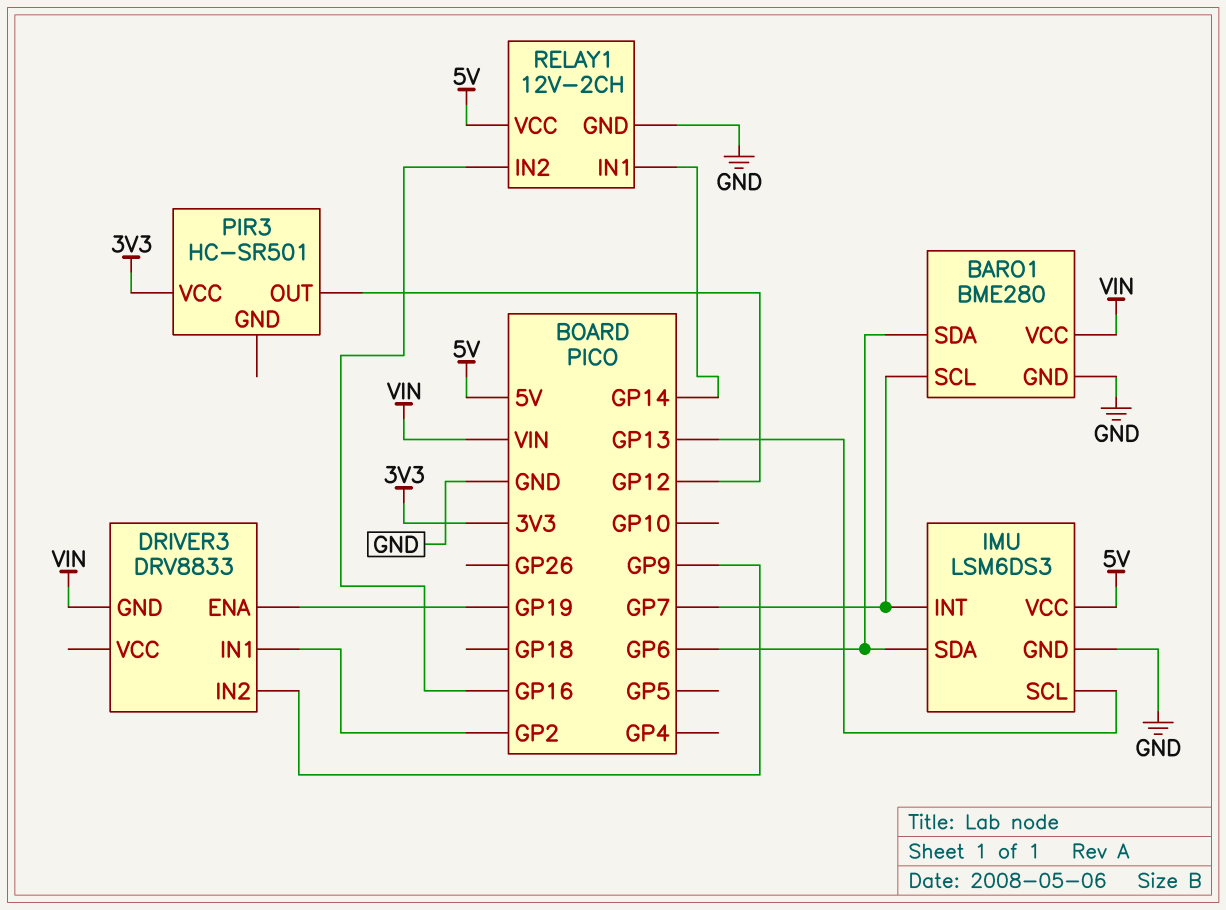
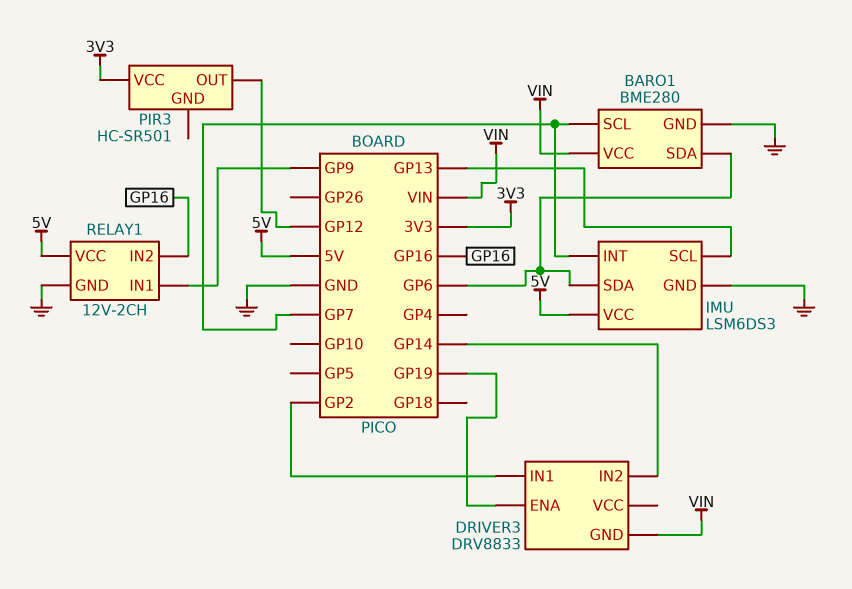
DRIVER3 pin IN2: GP9 -> GP14
RELAY1 pin IN1: GP14 -> GP9

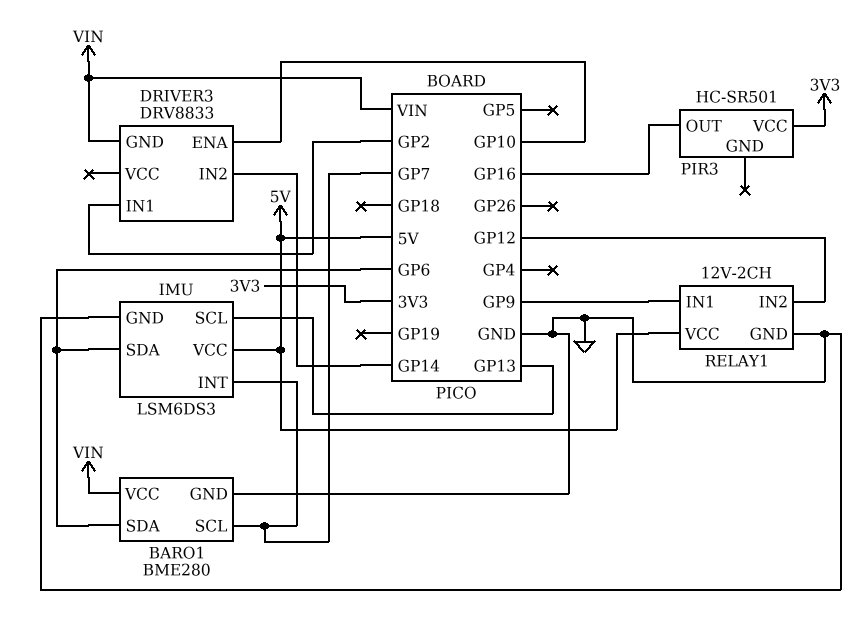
DRIVER3 pin ENA: GP19 -> GP10
PIR3 pin OUT: GP12 -> GP16
RELAY1 pin IN2: GP16 -> GP12

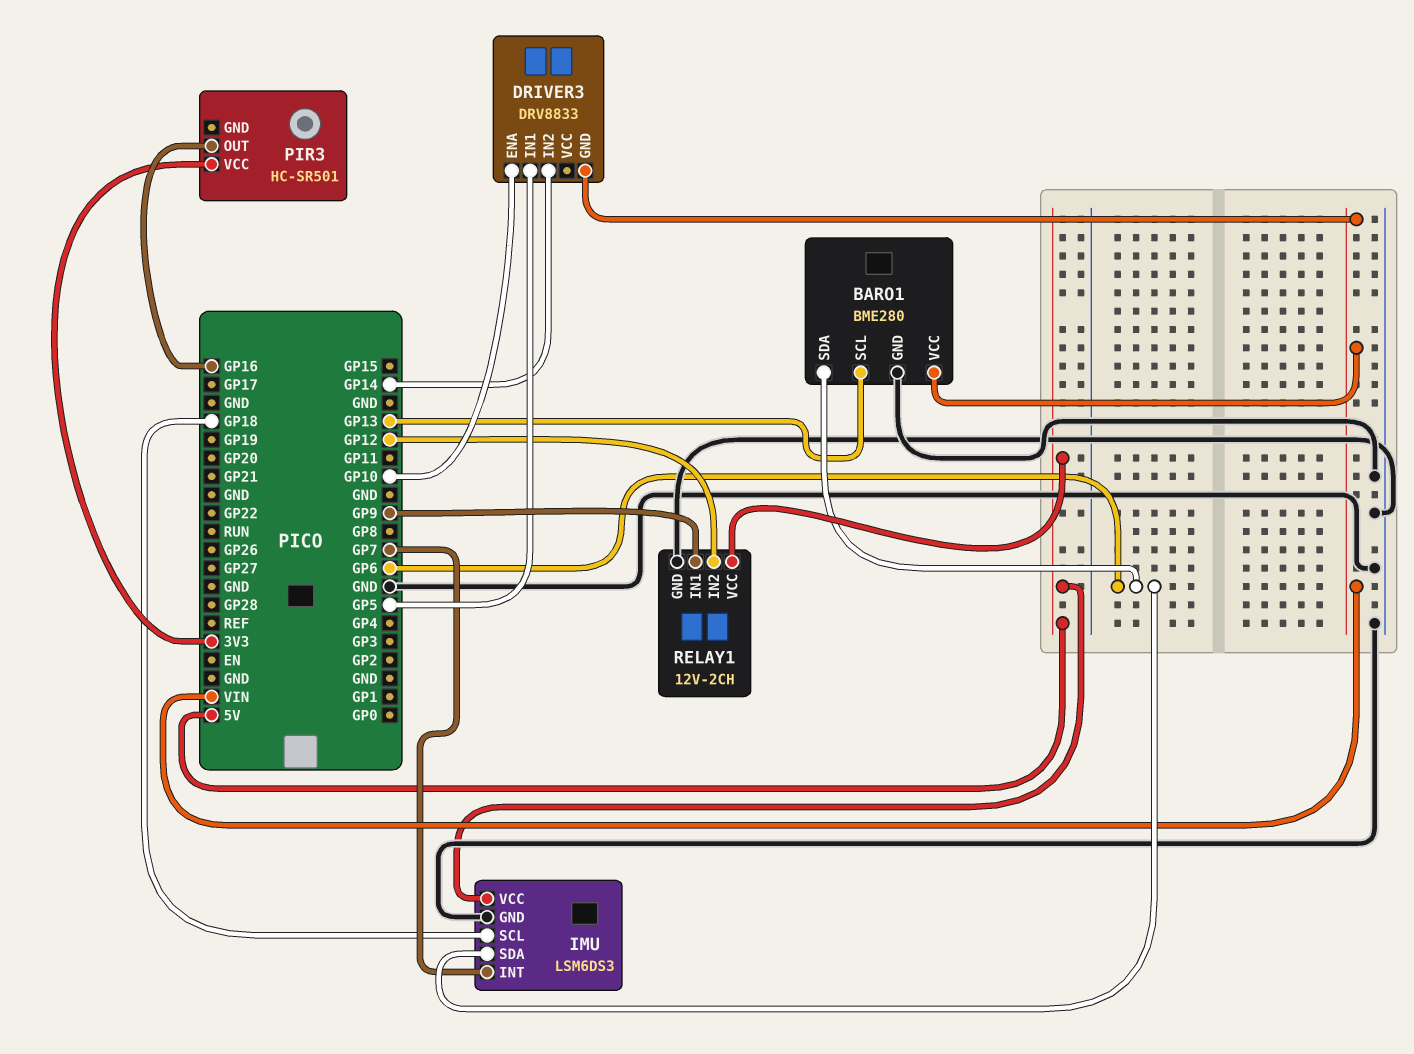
BARO1 pin SCL: GP7 -> GP13
DRIVER3 pin IN1: GP2 -> GP5
IMU pin SCL: GP13 -> GP18

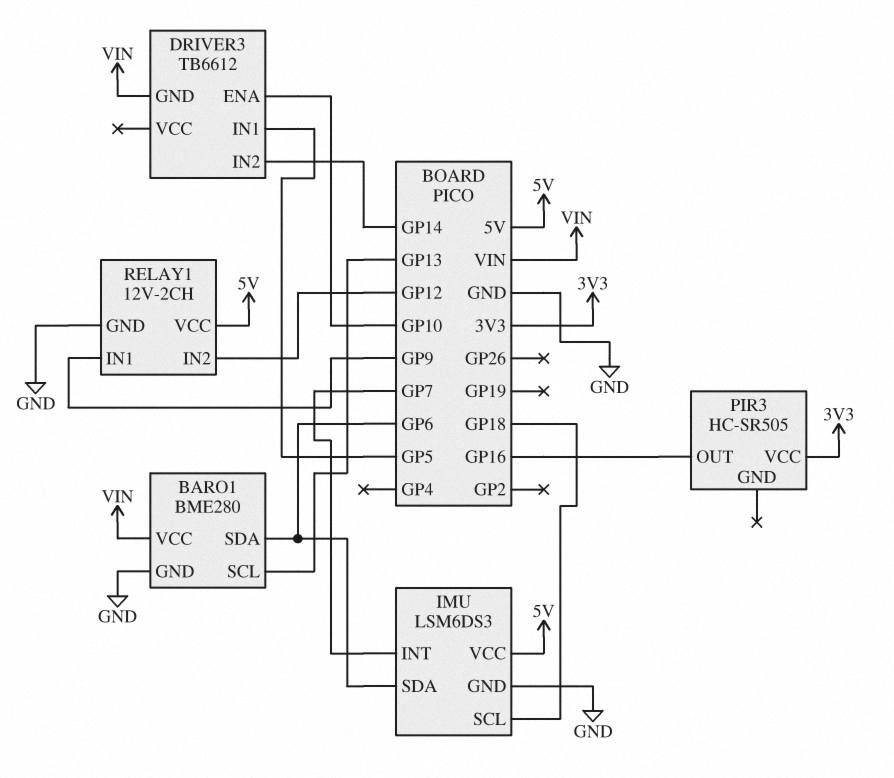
DRIVER3: DRV8833 -> TB6612
PIR3: HC-SR501 -> HC-SR505

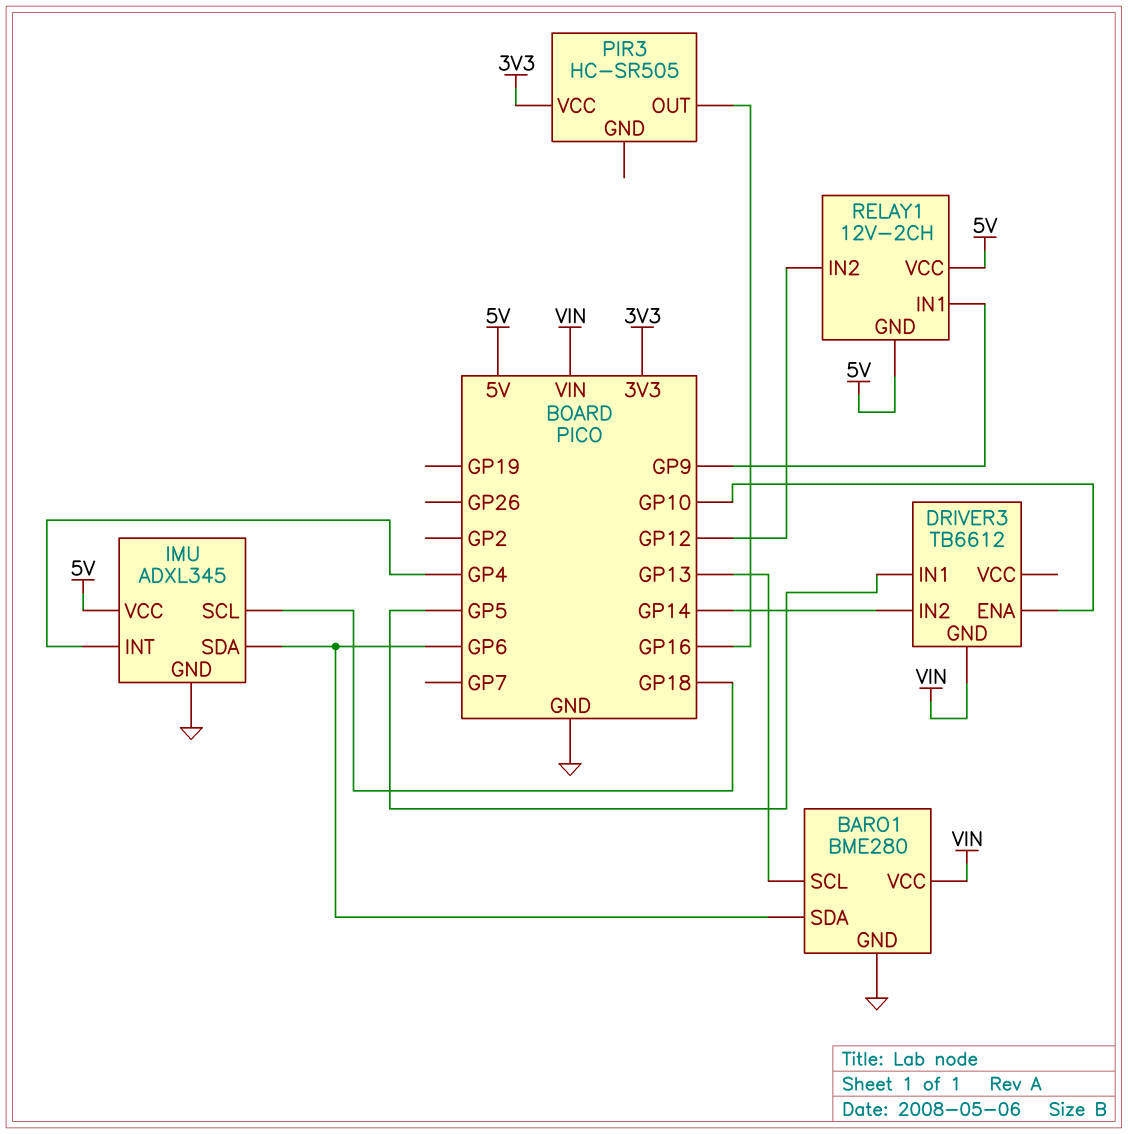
IMU: LSM6DS3 -> ADXL345
IMU pin INT: GP7 -> GP4
RELAY1 pin GND: GND -> 5V

